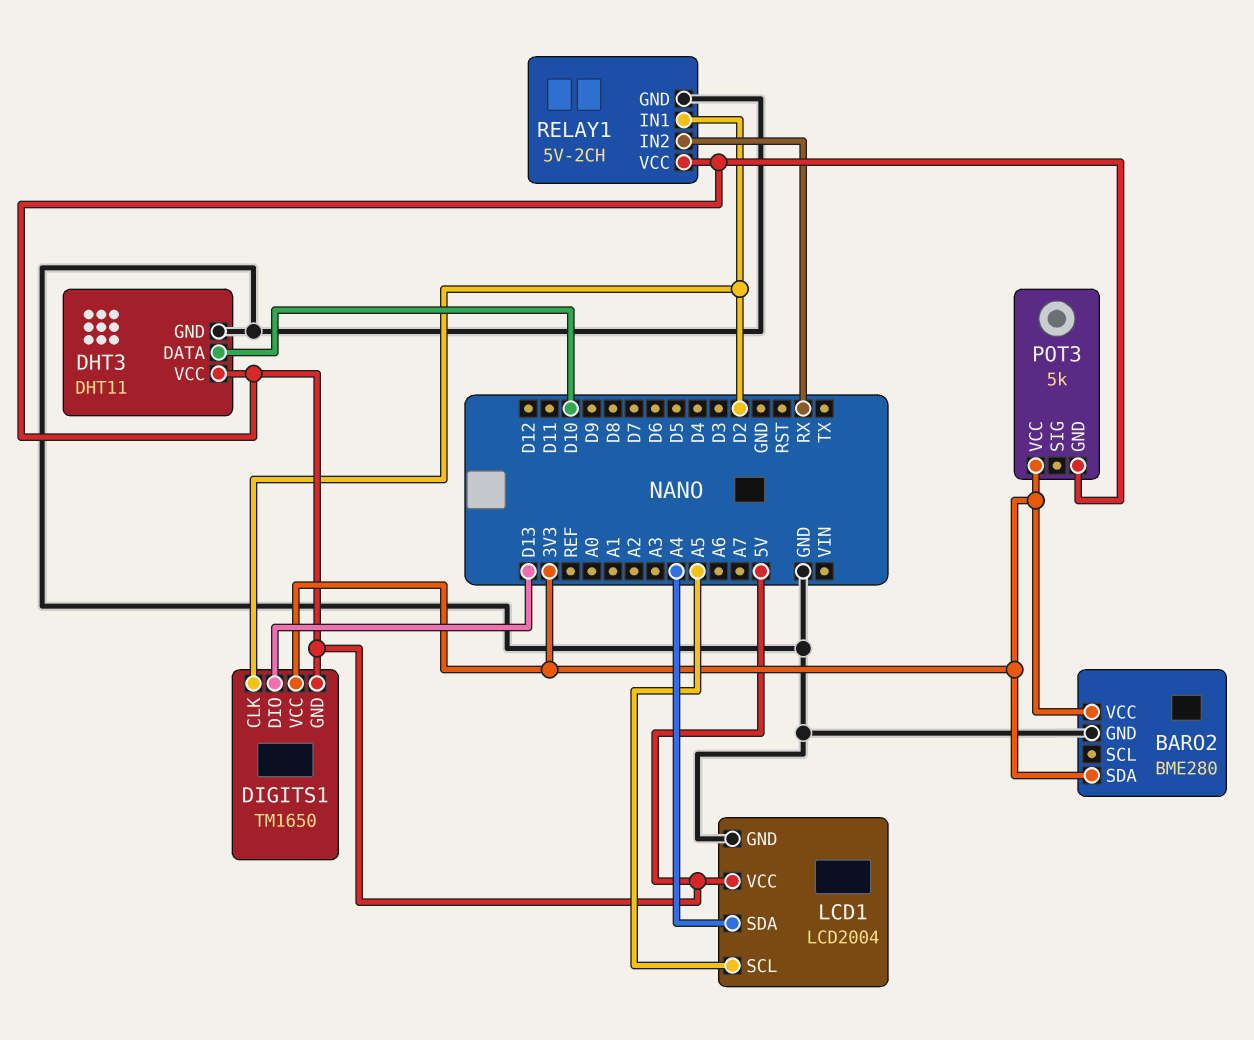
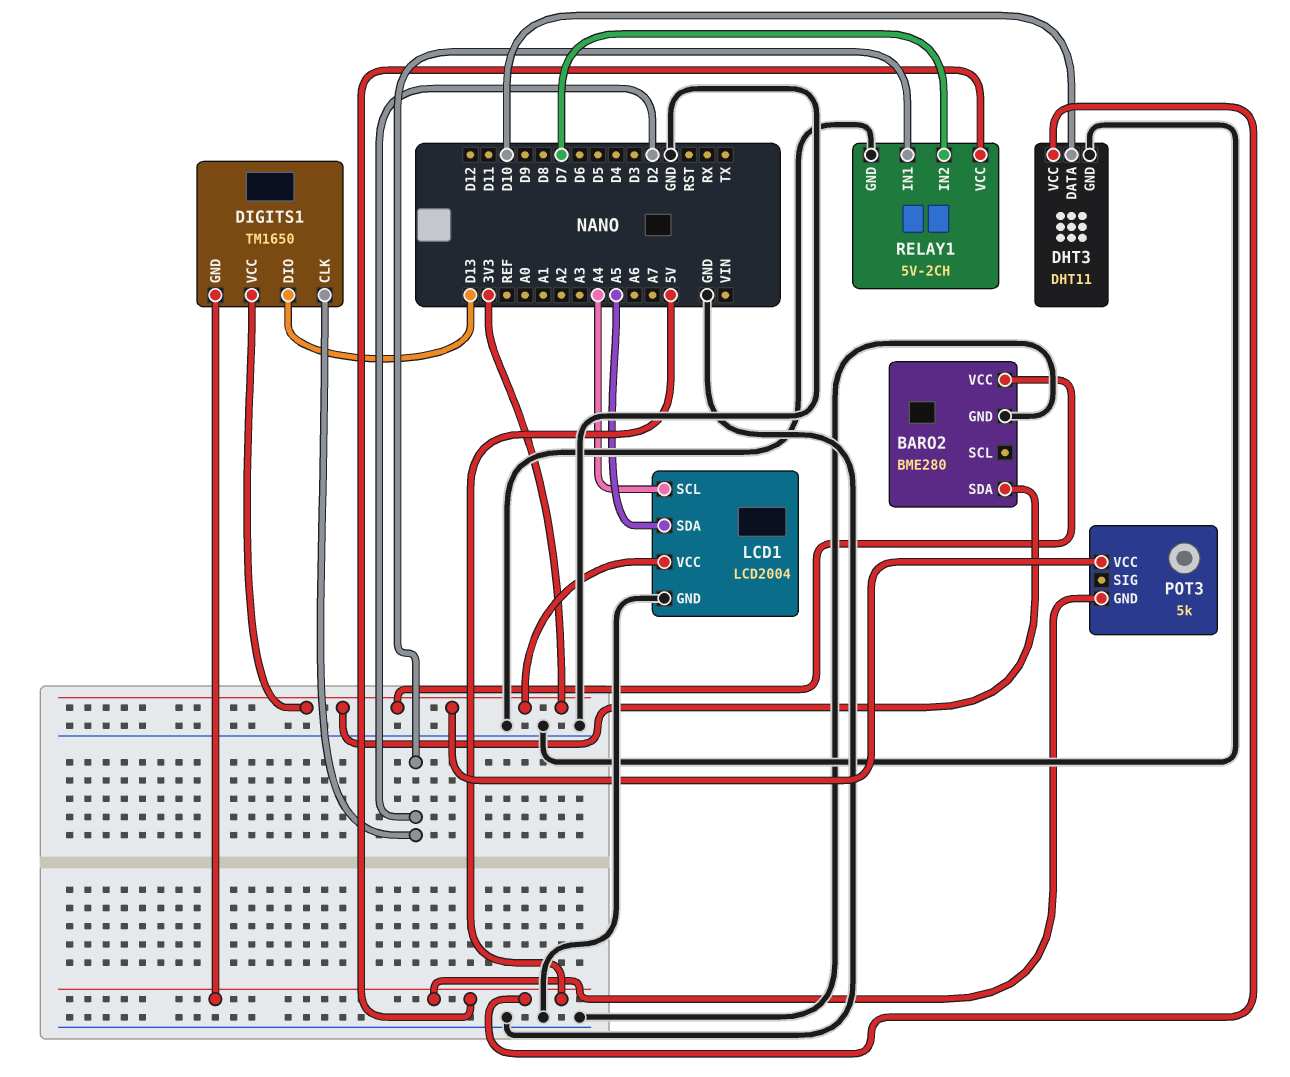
LCD1 pin SCL: A5 -> A4
LCD1 pin SDA: A4 -> A5
LCD1 pin VCC: 5V -> 3V3
RELAY1 pin IN2: RX -> D7

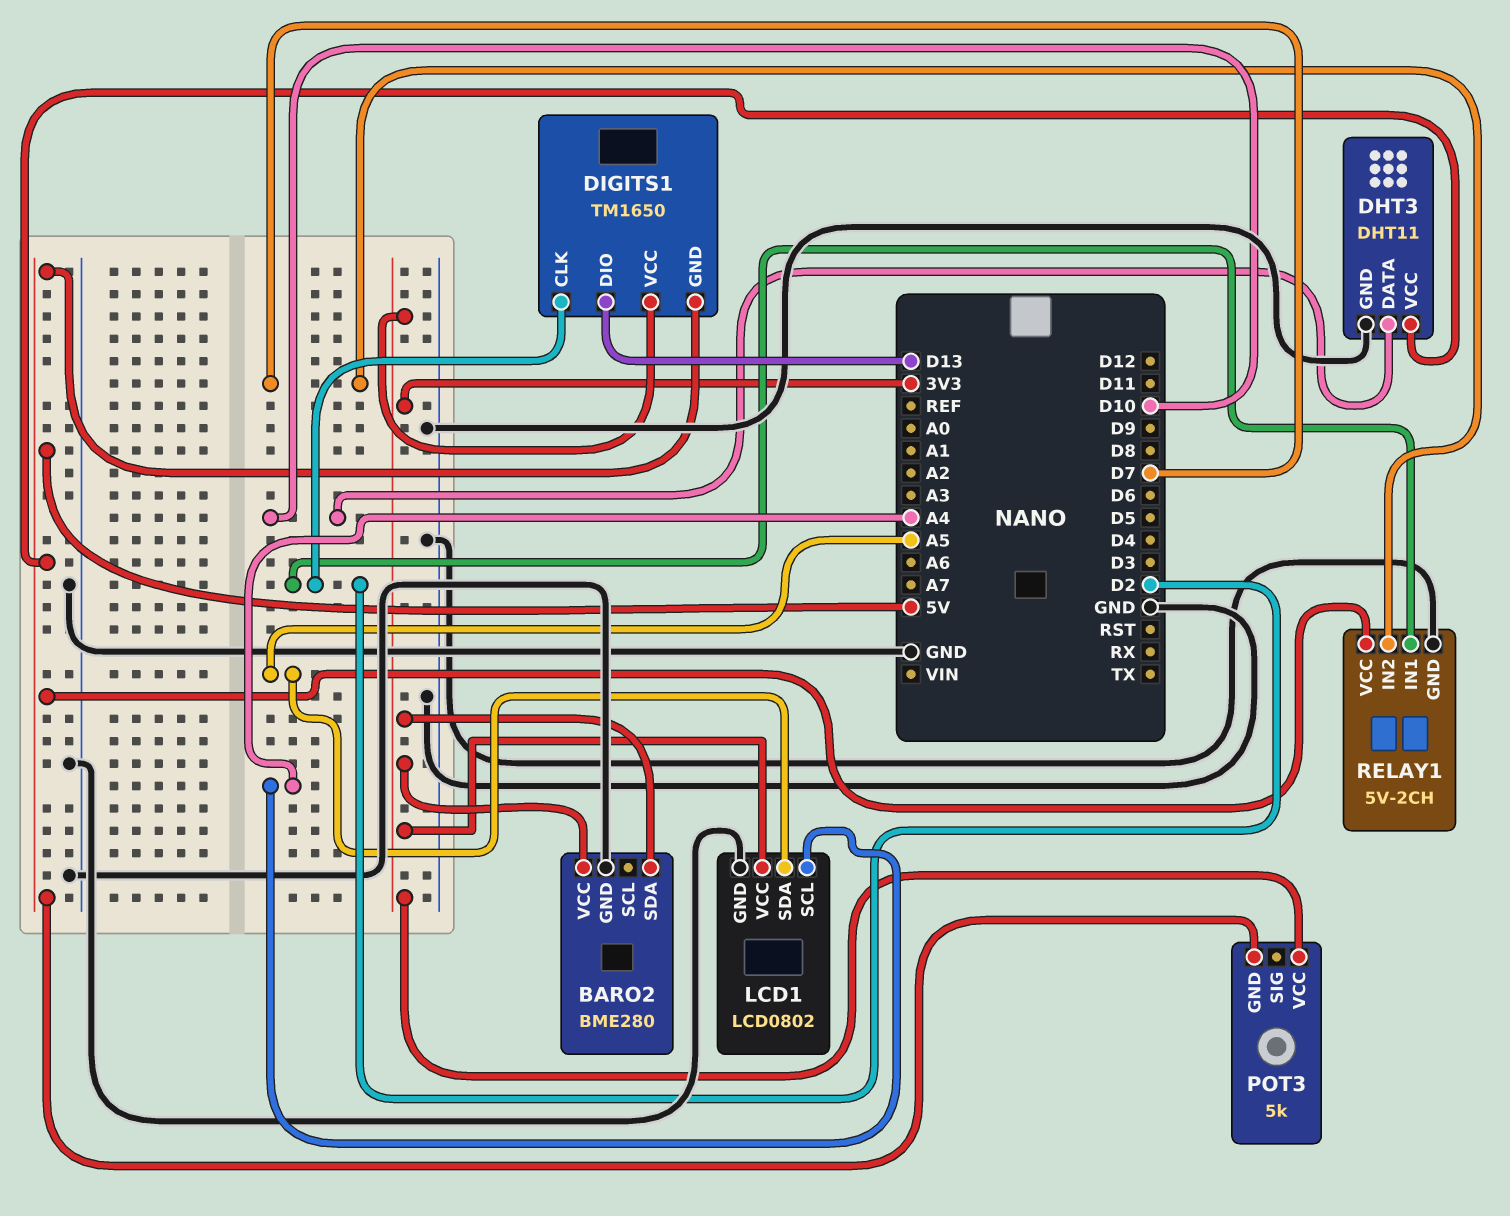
LCD1: LCD2004 -> LCD0802

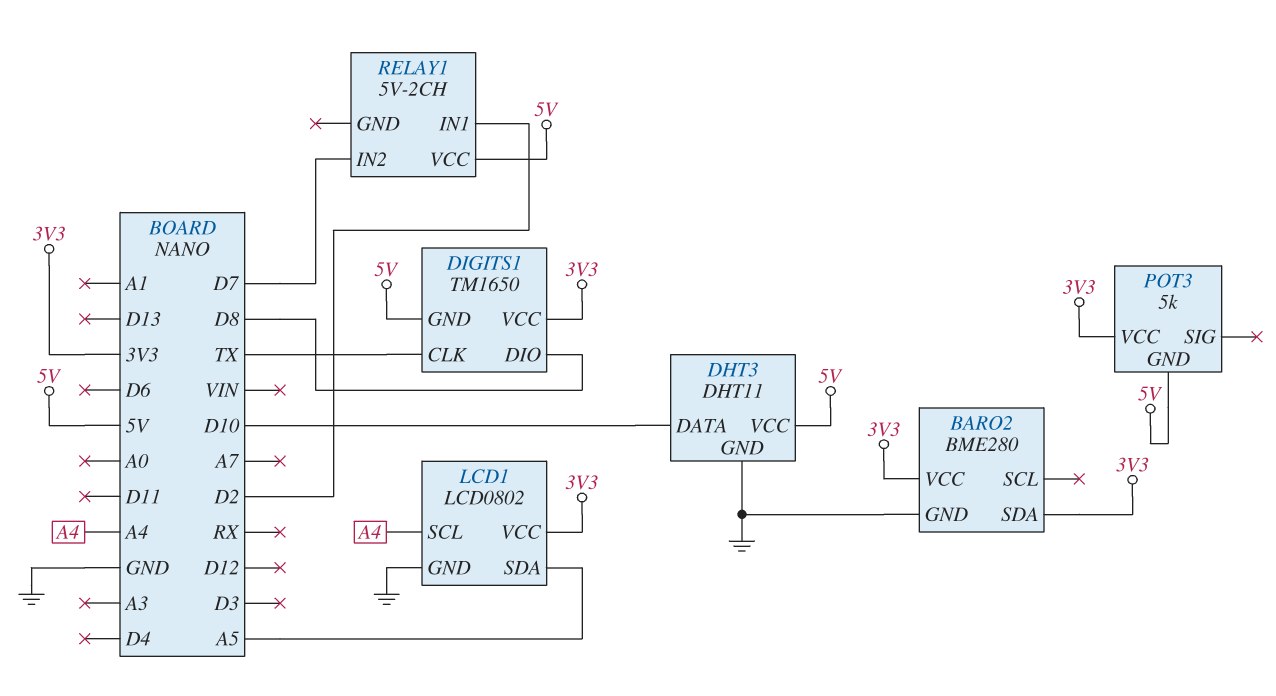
DIGITS1 pin CLK: D2 -> TX
DIGITS1 pin DIO: D13 -> D8
RELAY1 pin GND: GND -> none

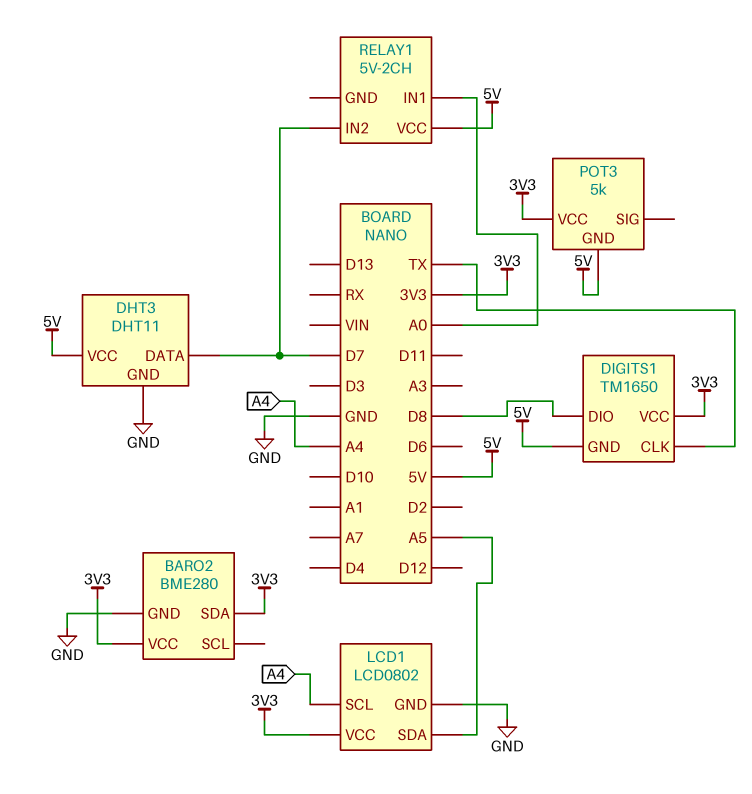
DHT3 pin DATA: D10 -> D7
RELAY1 pin IN1: D2 -> A0

